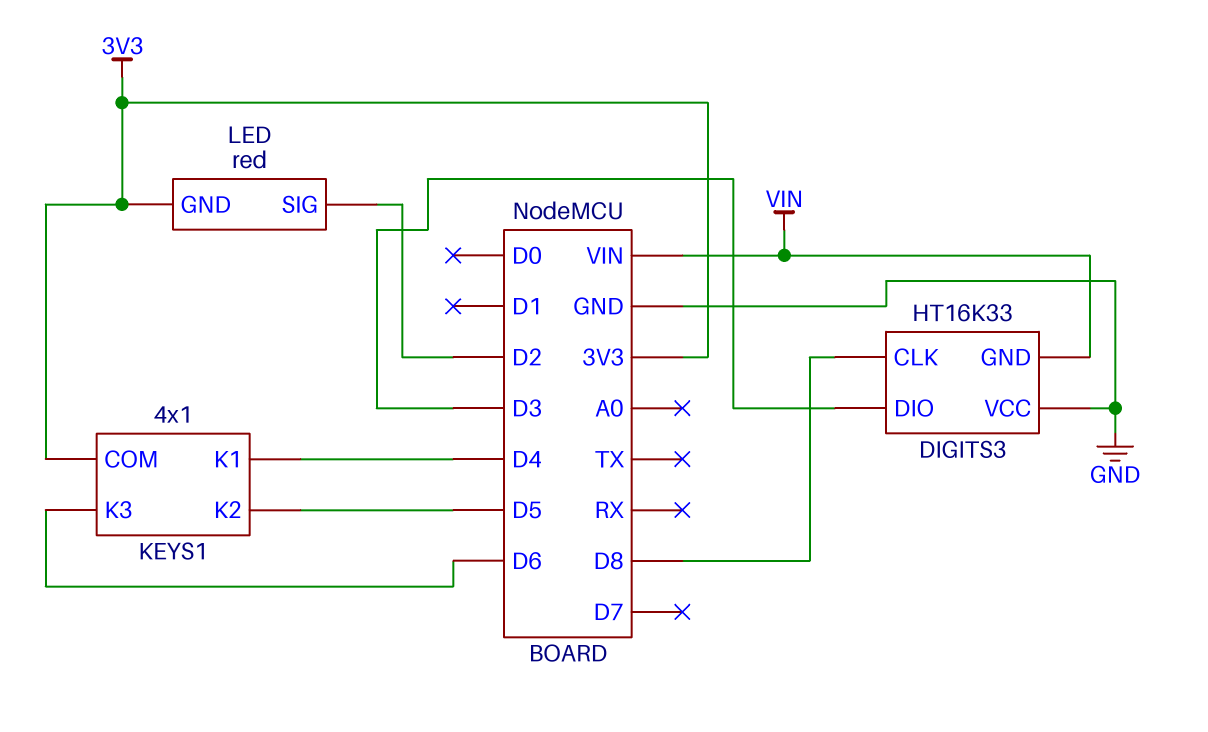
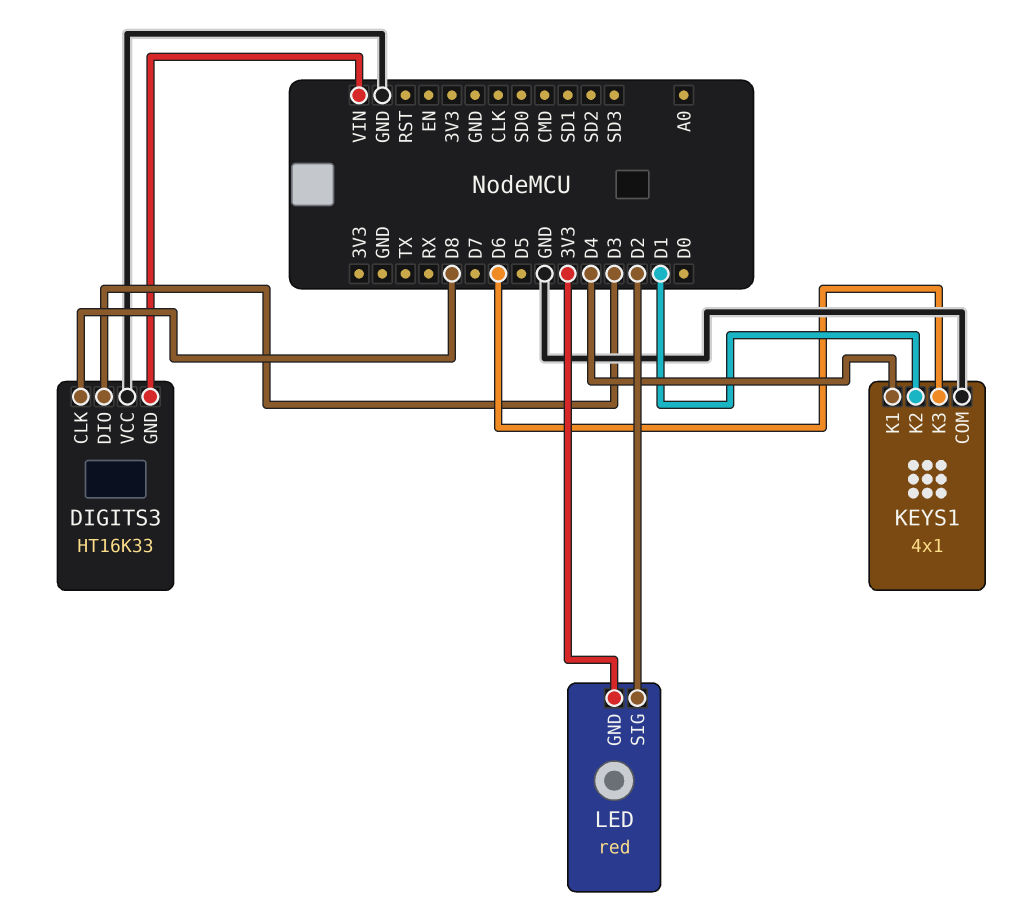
KEYS1 pin COM: 3V3 -> GND
KEYS1 pin K2: D5 -> D1

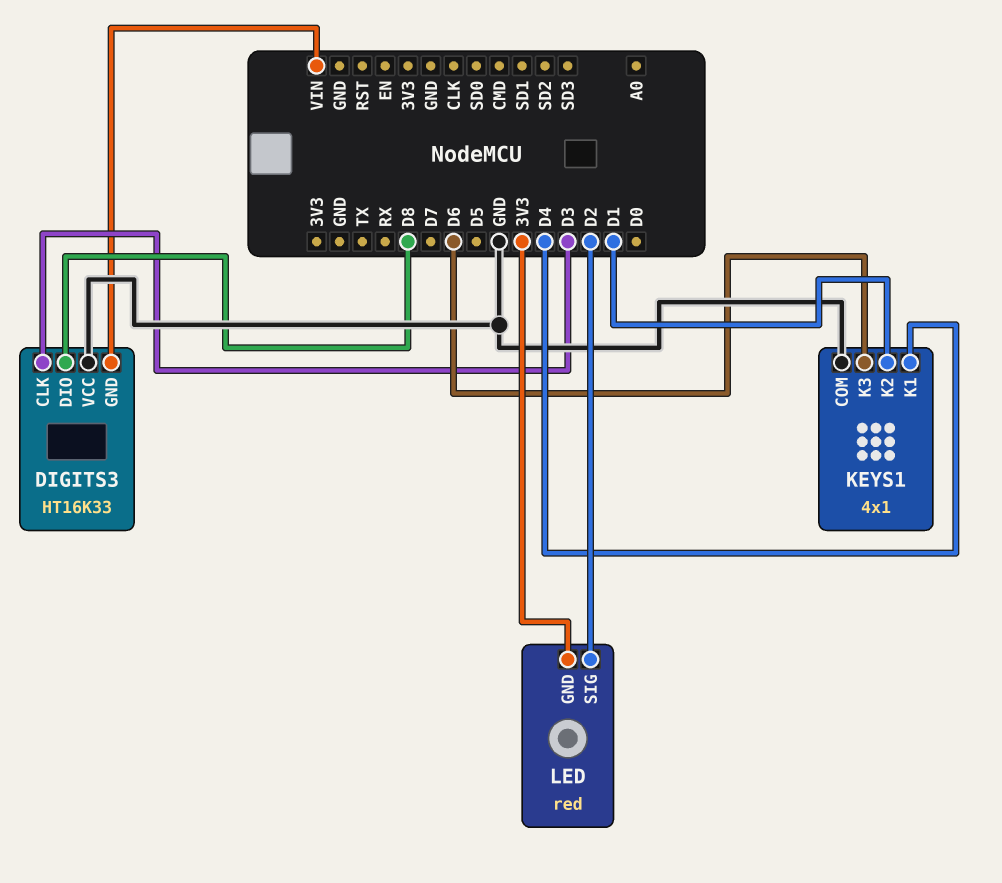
DIGITS3 pin CLK: D8 -> D3
DIGITS3 pin DIO: D3 -> D8

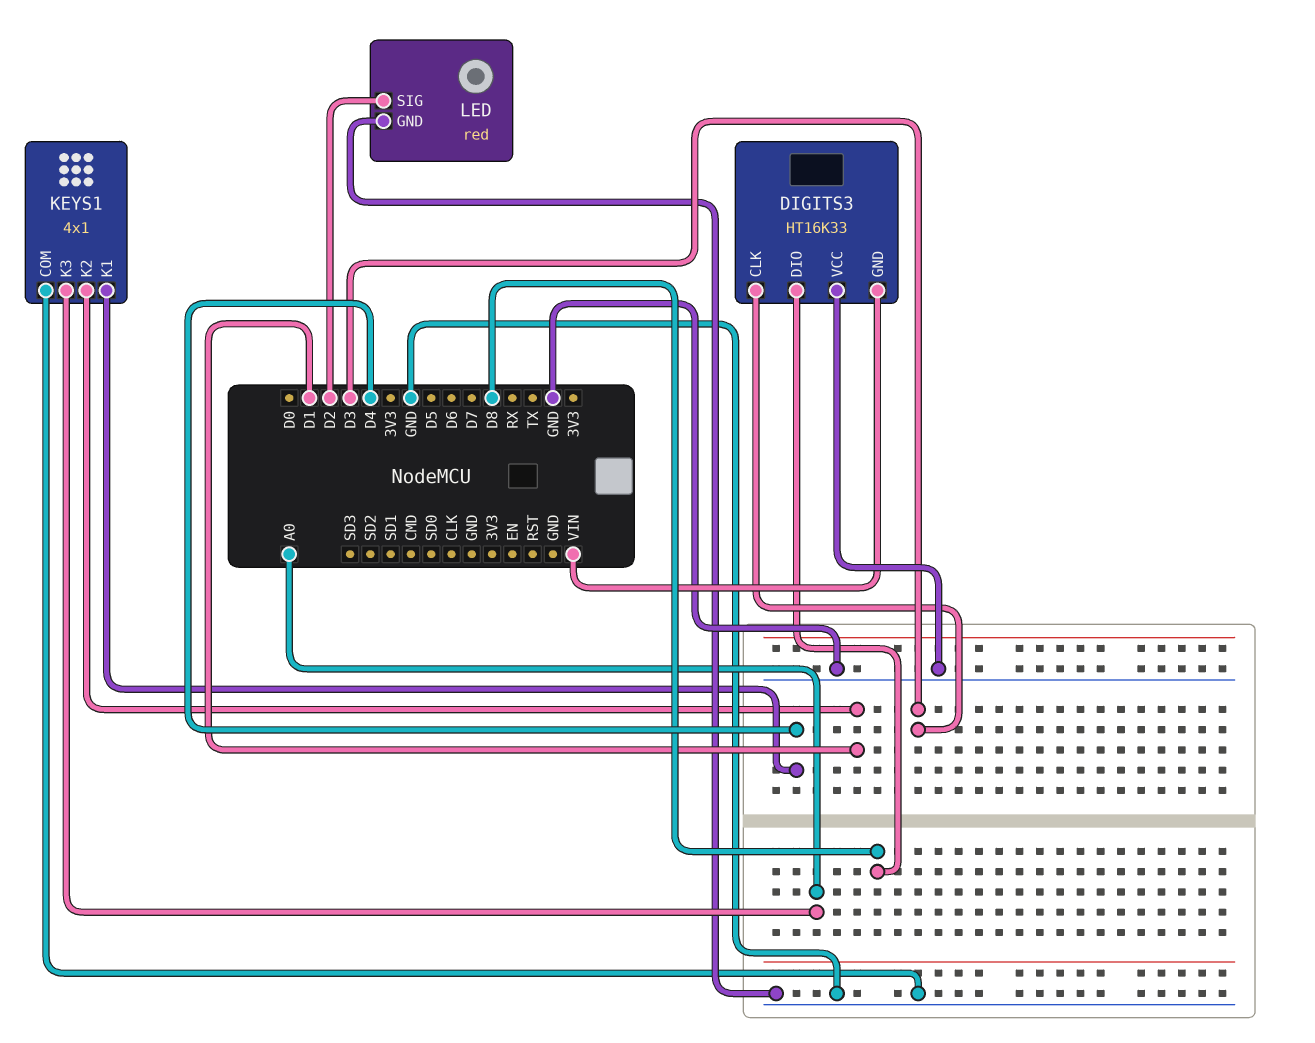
KEYS1 pin K3: D6 -> A0
LED pin GND: 3V3 -> GND

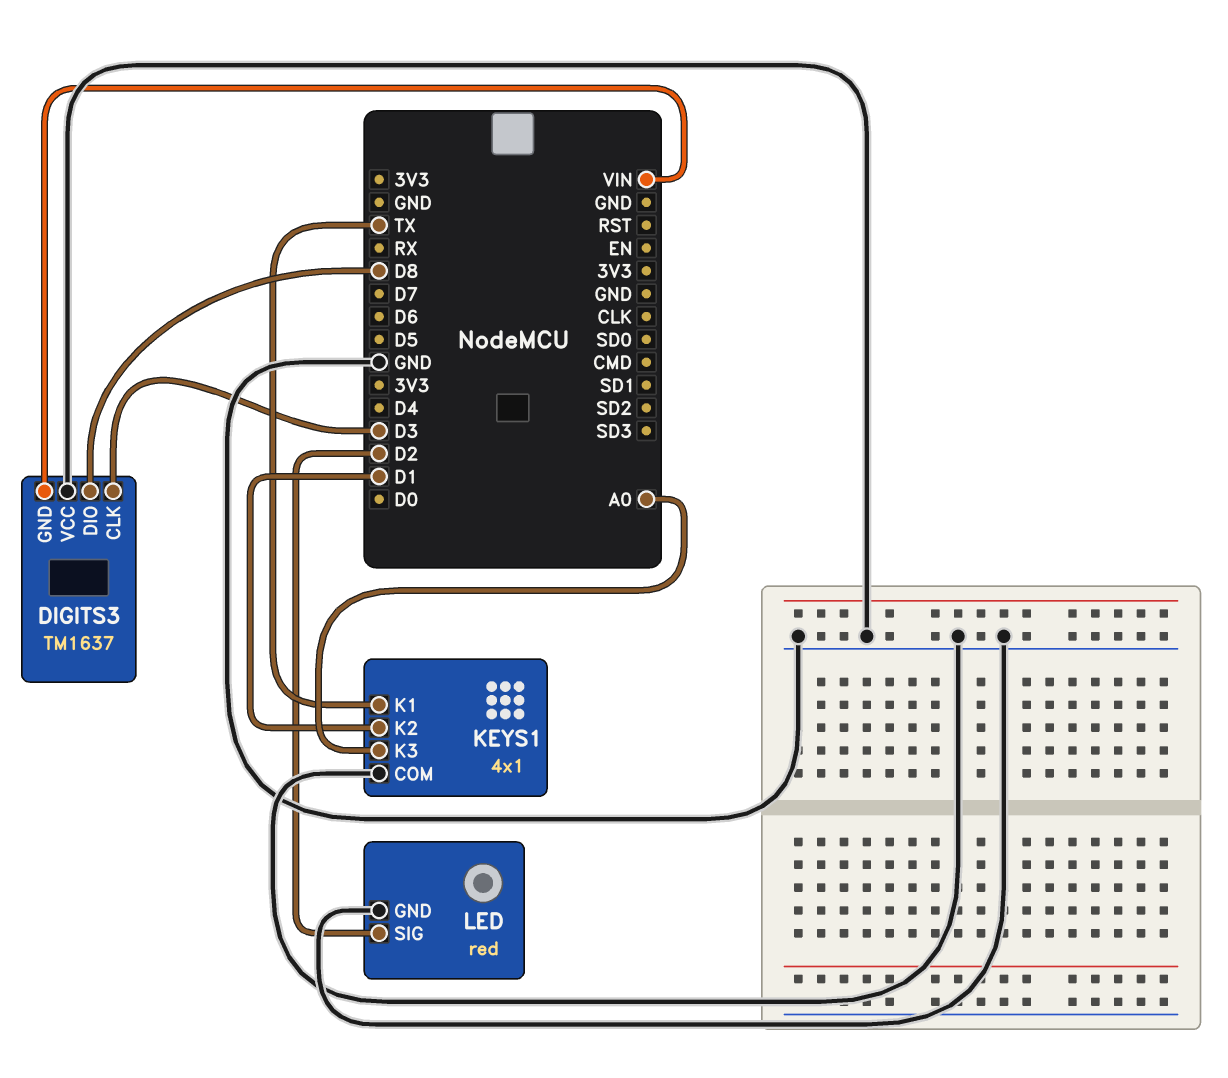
DIGITS3: HT16K33 -> TM1637
KEYS1 pin K1: D4 -> TX

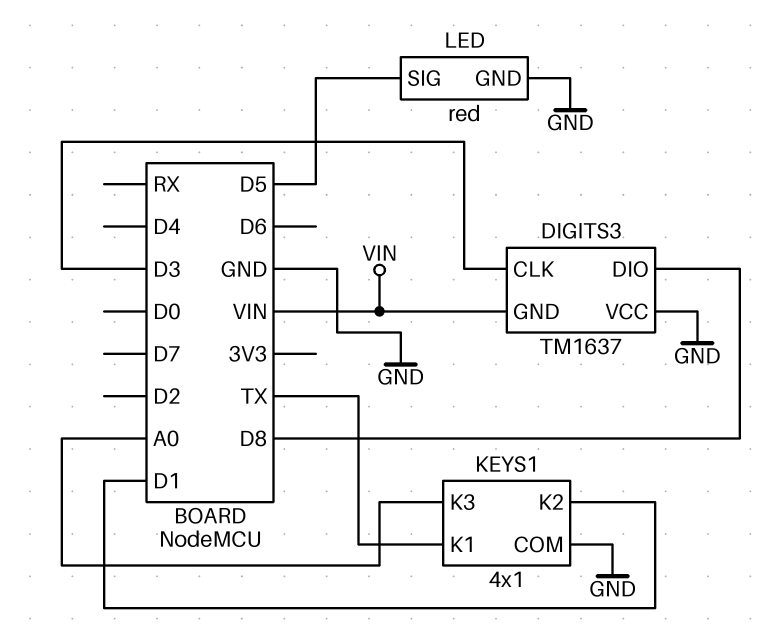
LED pin SIG: D2 -> D5

